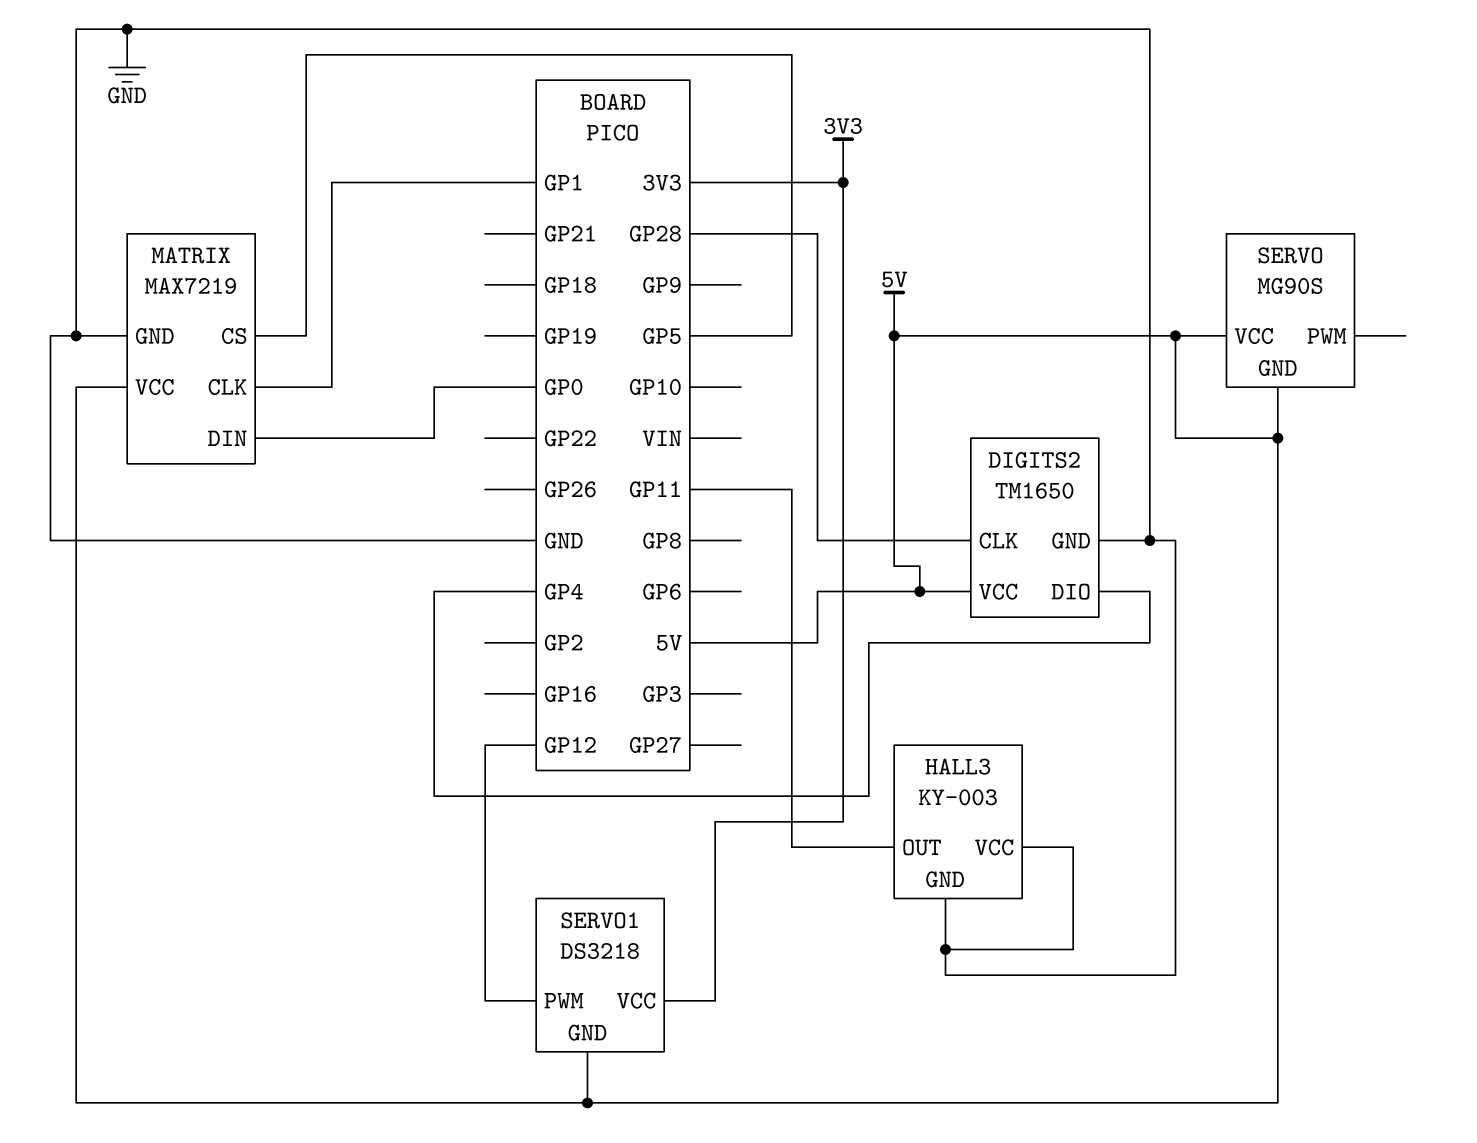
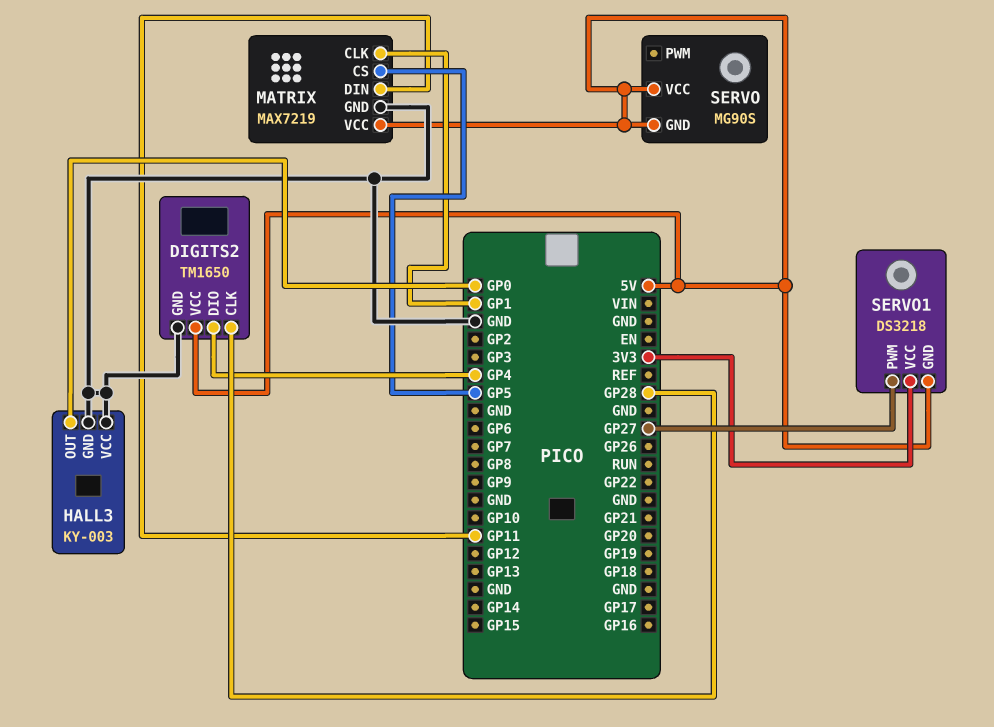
HALL3 pin OUT: GP11 -> GP0
MATRIX pin DIN: GP0 -> GP11
SERVO1 pin PWM: GP12 -> GP27

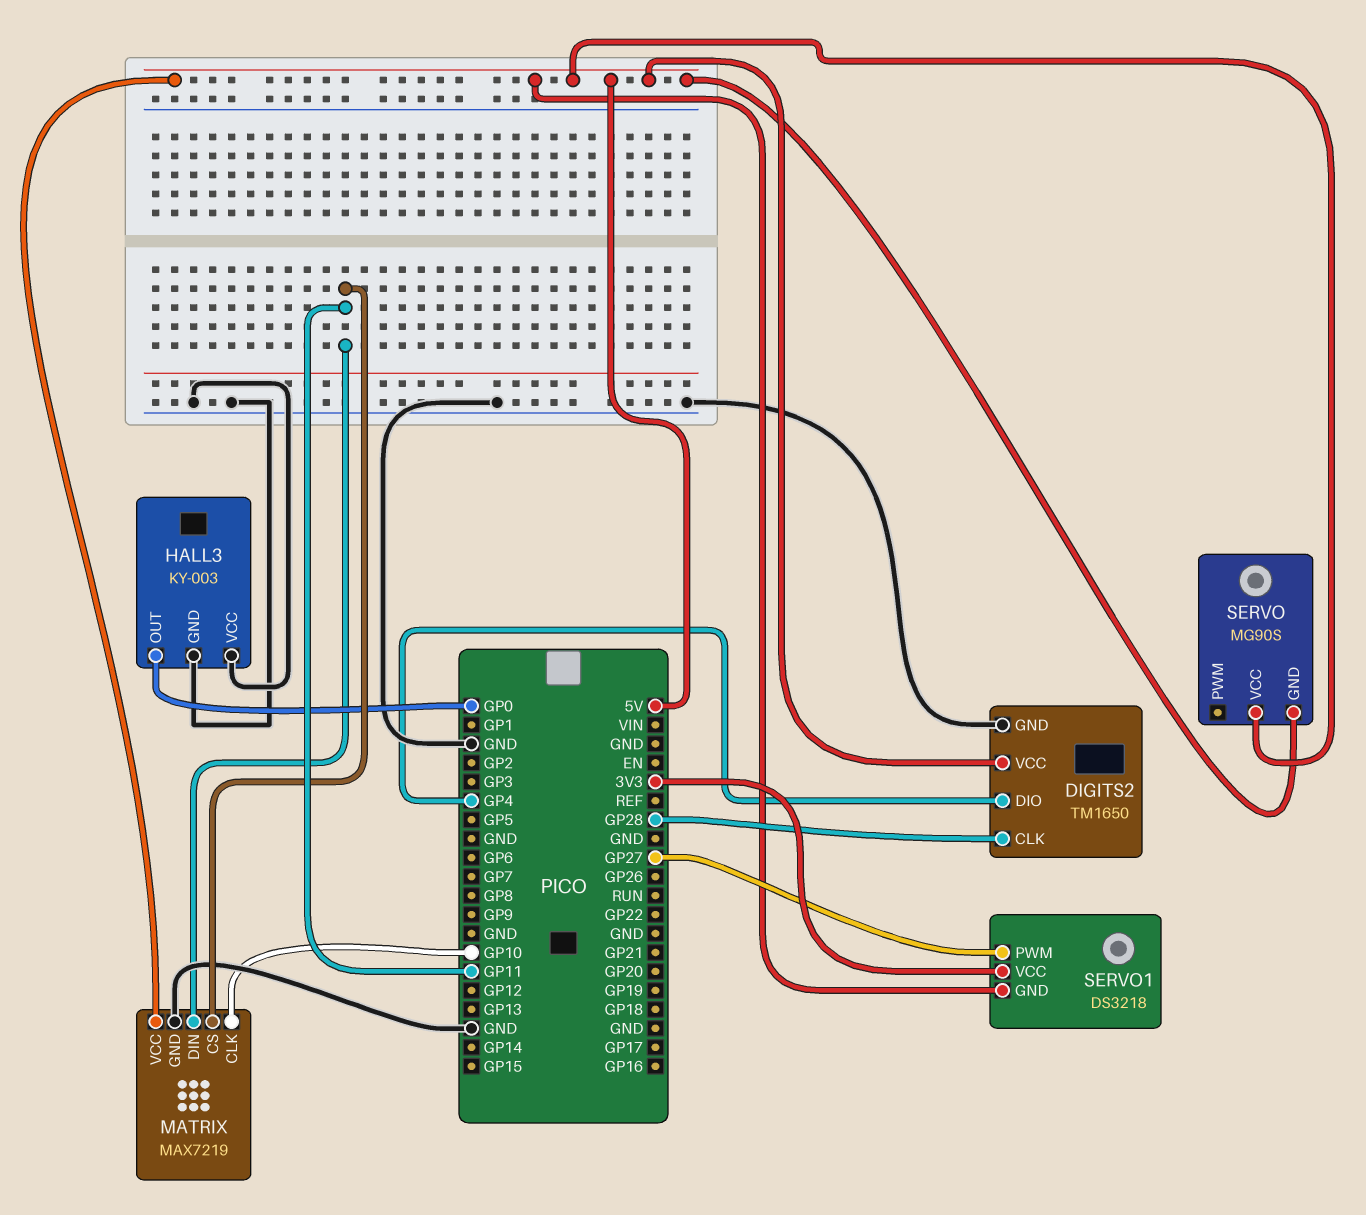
MATRIX pin CLK: GP1 -> GP10
MATRIX pin CS: GP5 -> GP11

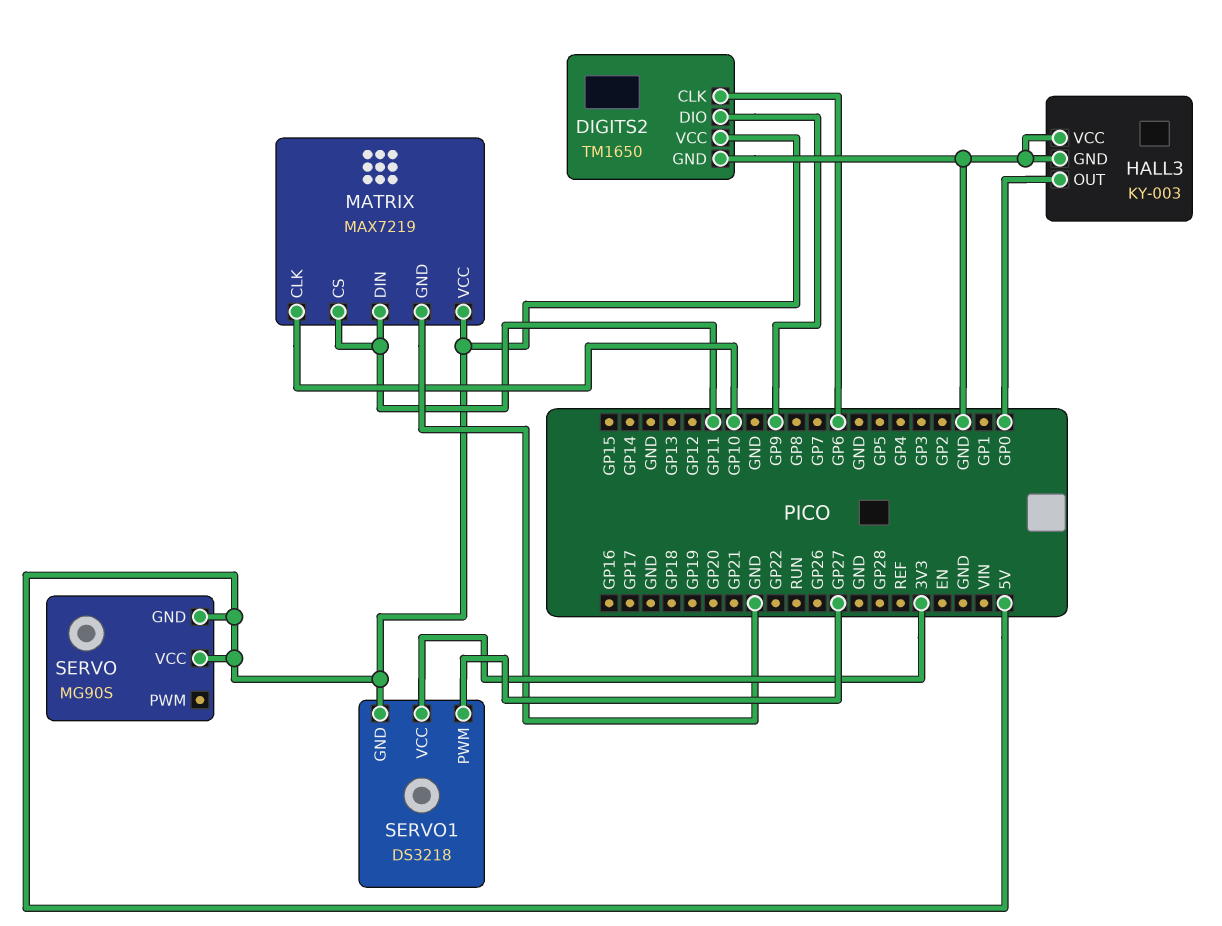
DIGITS2 pin CLK: GP28 -> GP6
DIGITS2 pin DIO: GP4 -> GP9

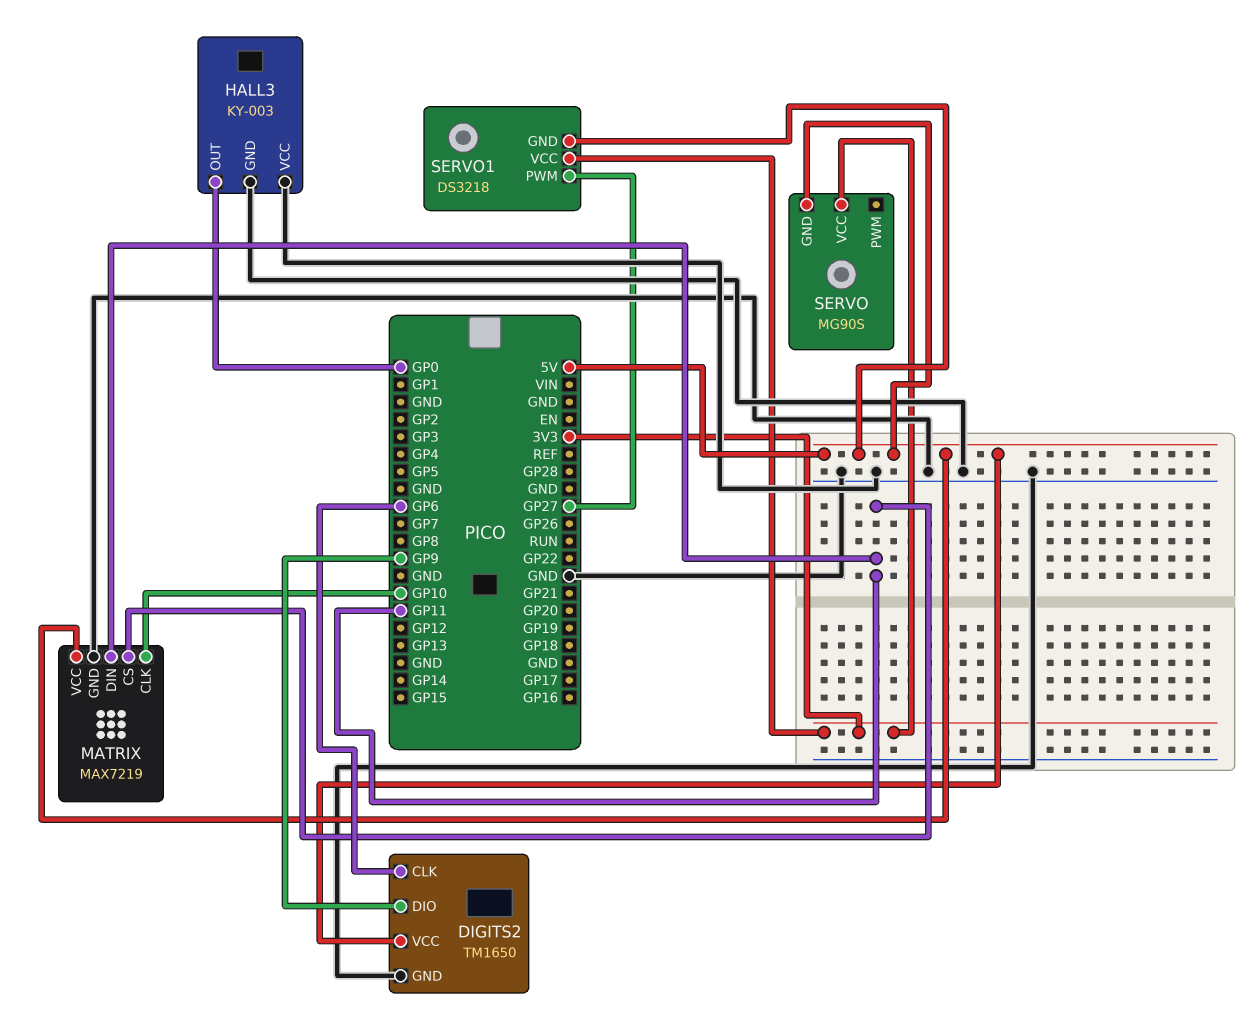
SERVO pin VCC: 5V -> 3V3

